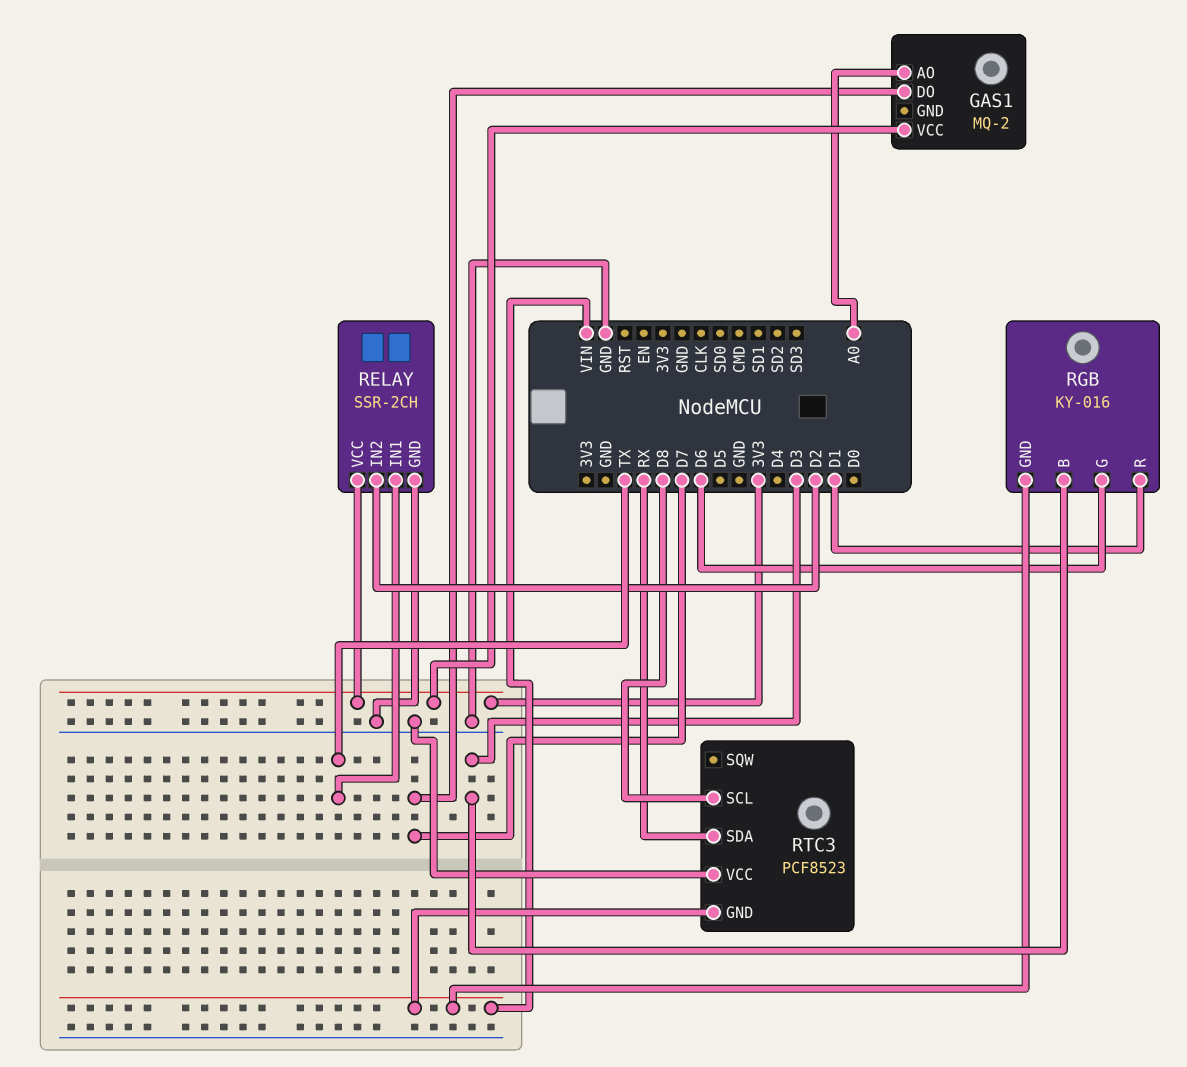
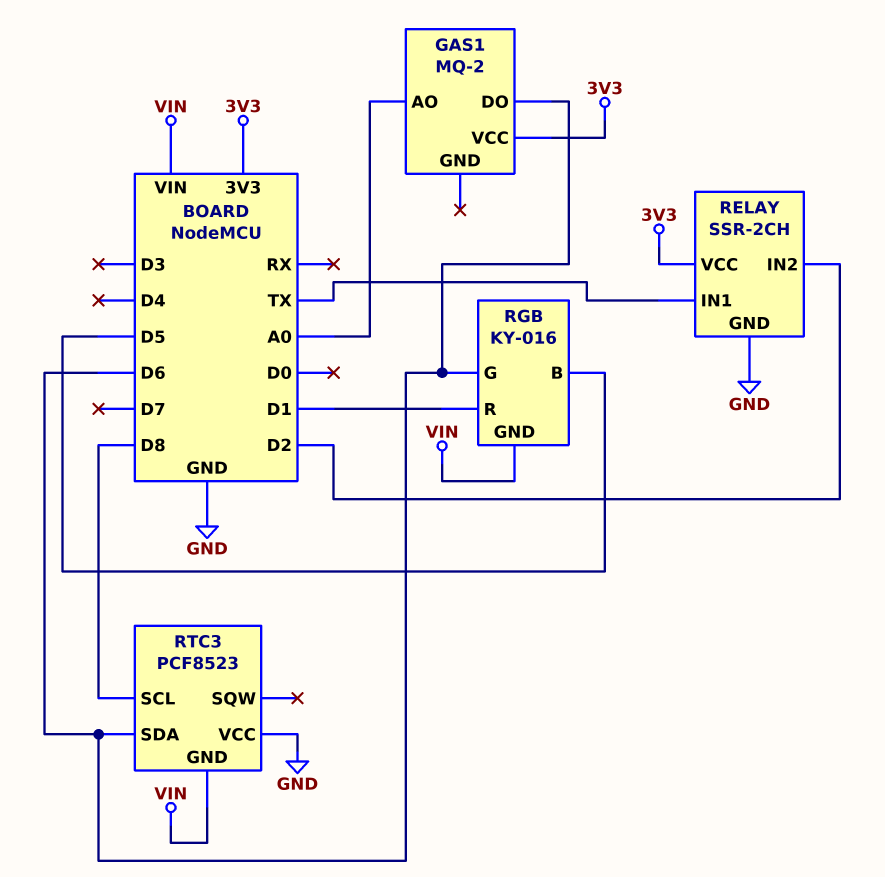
GAS1 pin DO: D7 -> D6
RGB pin B: D3 -> D5
RTC3 pin SDA: RX -> D6

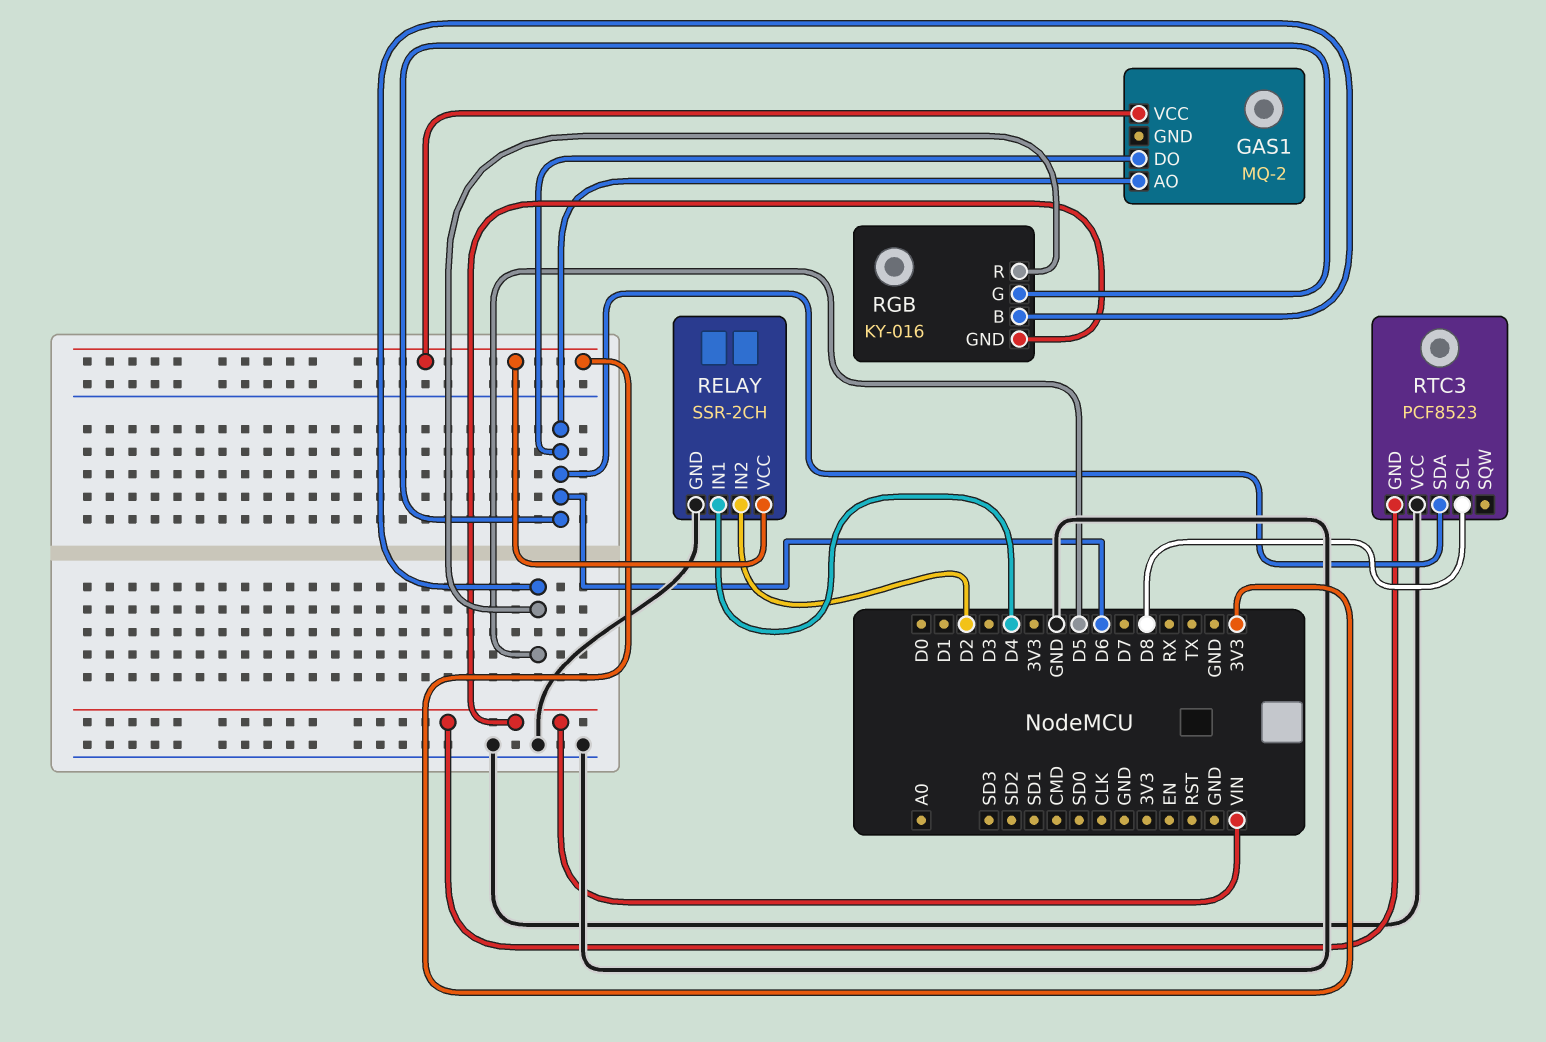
GAS1 pin AO: A0 -> D6
RELAY pin IN1: TX -> D4
RGB pin R: D1 -> D5

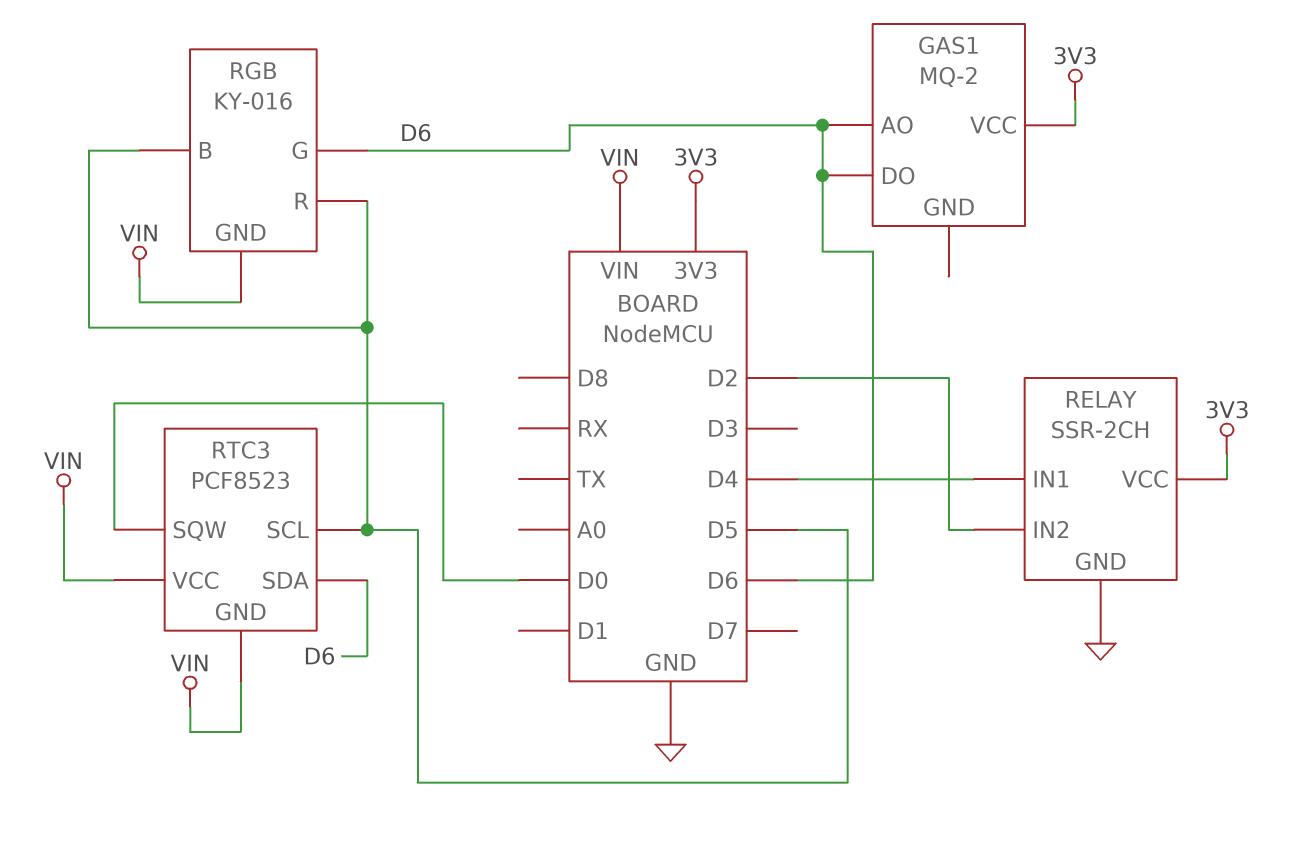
RTC3 pin SCL: D8 -> D5
RTC3 pin SQW: none -> D0
RTC3 pin VCC: GND -> VIN

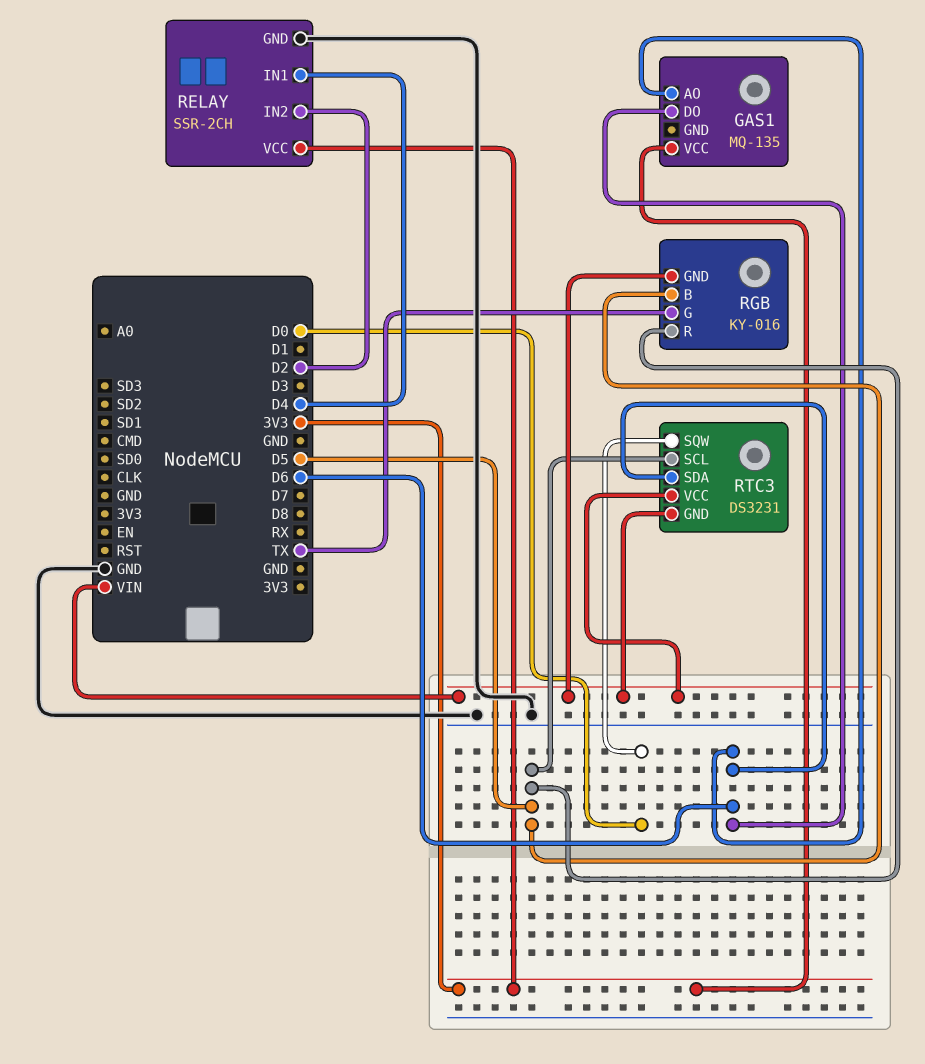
GAS1: MQ-2 -> MQ-135
RGB pin G: D6 -> TX
RTC3: PCF8523 -> DS3231

